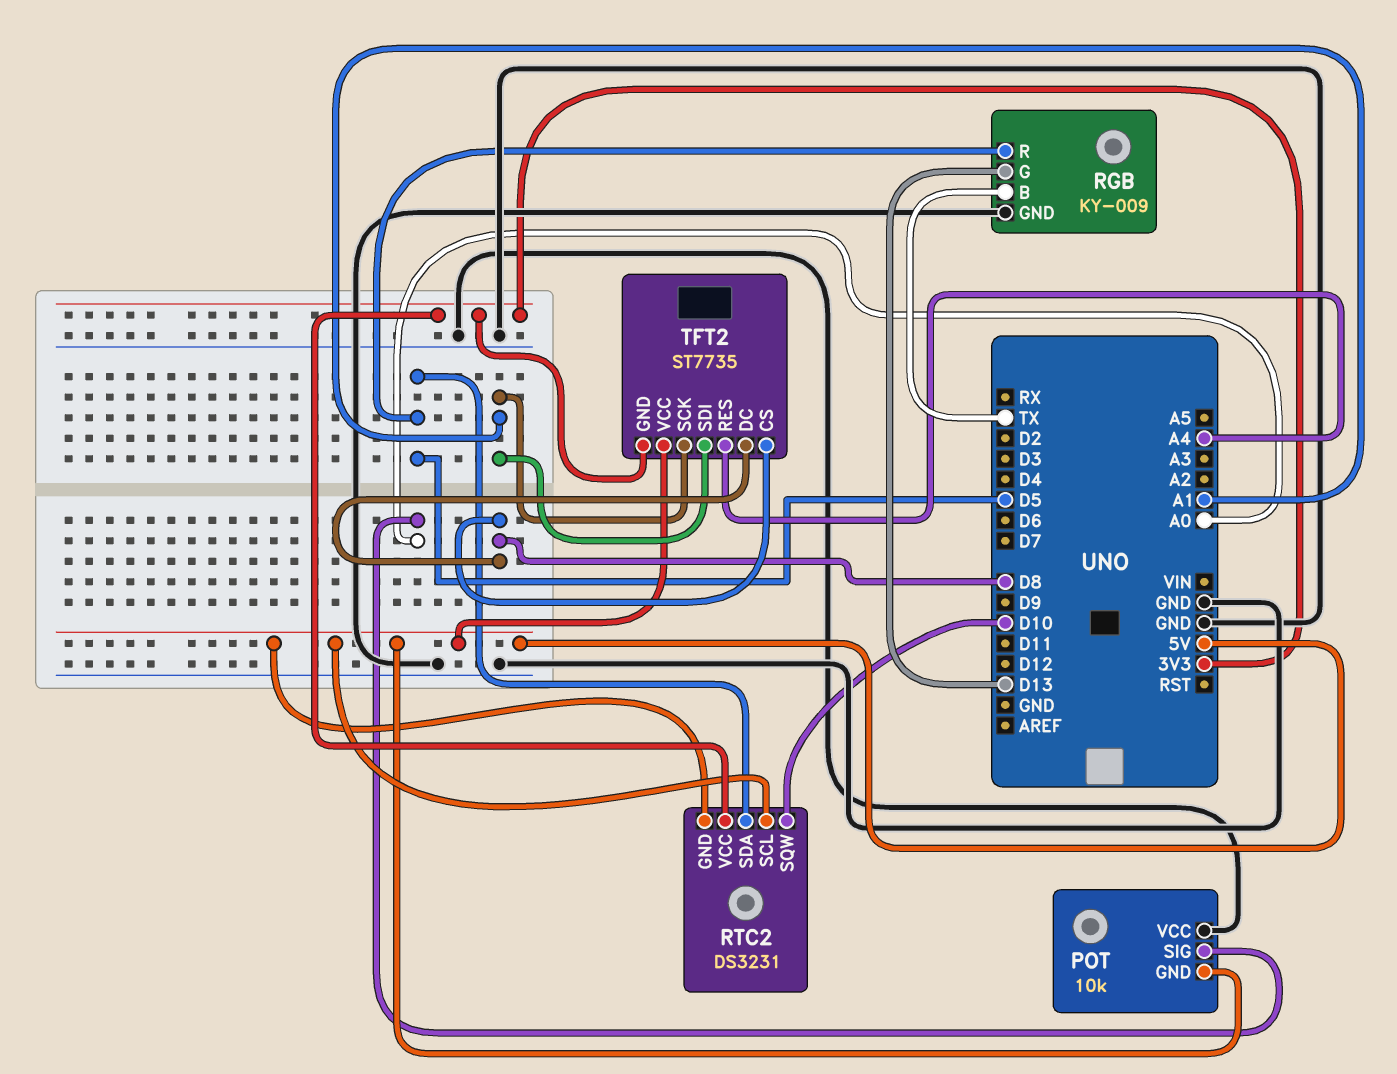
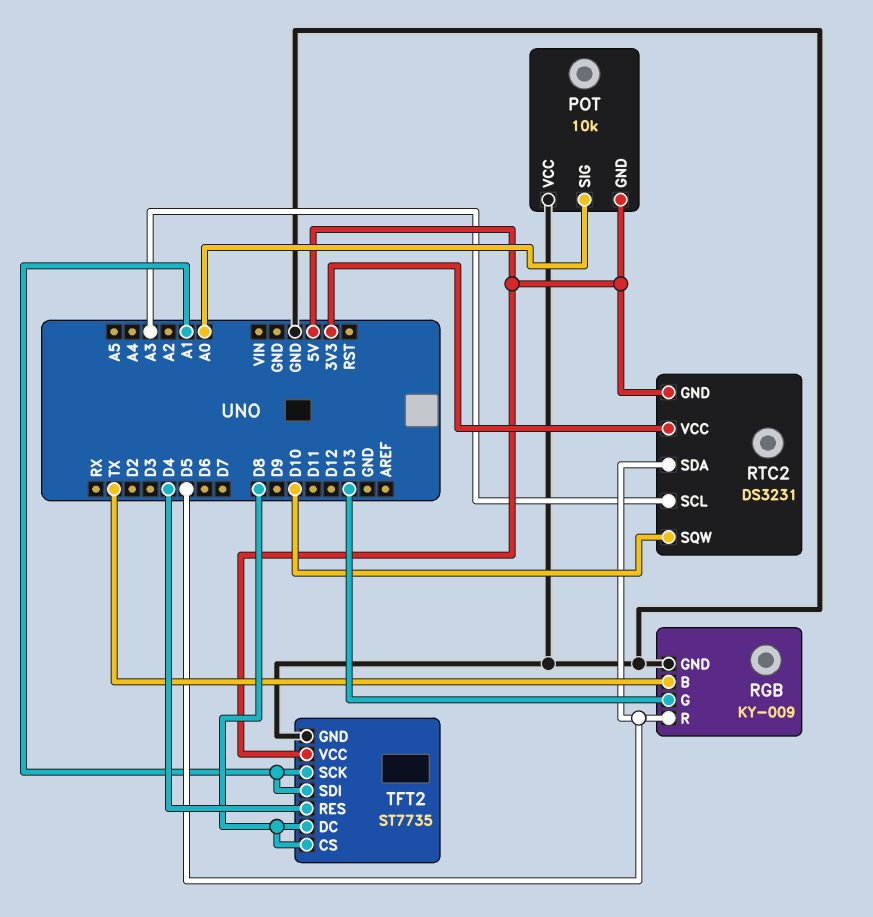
RTC2 pin SCL: 5V -> A3
TFT2 pin GND: 3V3 -> GND
TFT2 pin RES: A4 -> D4

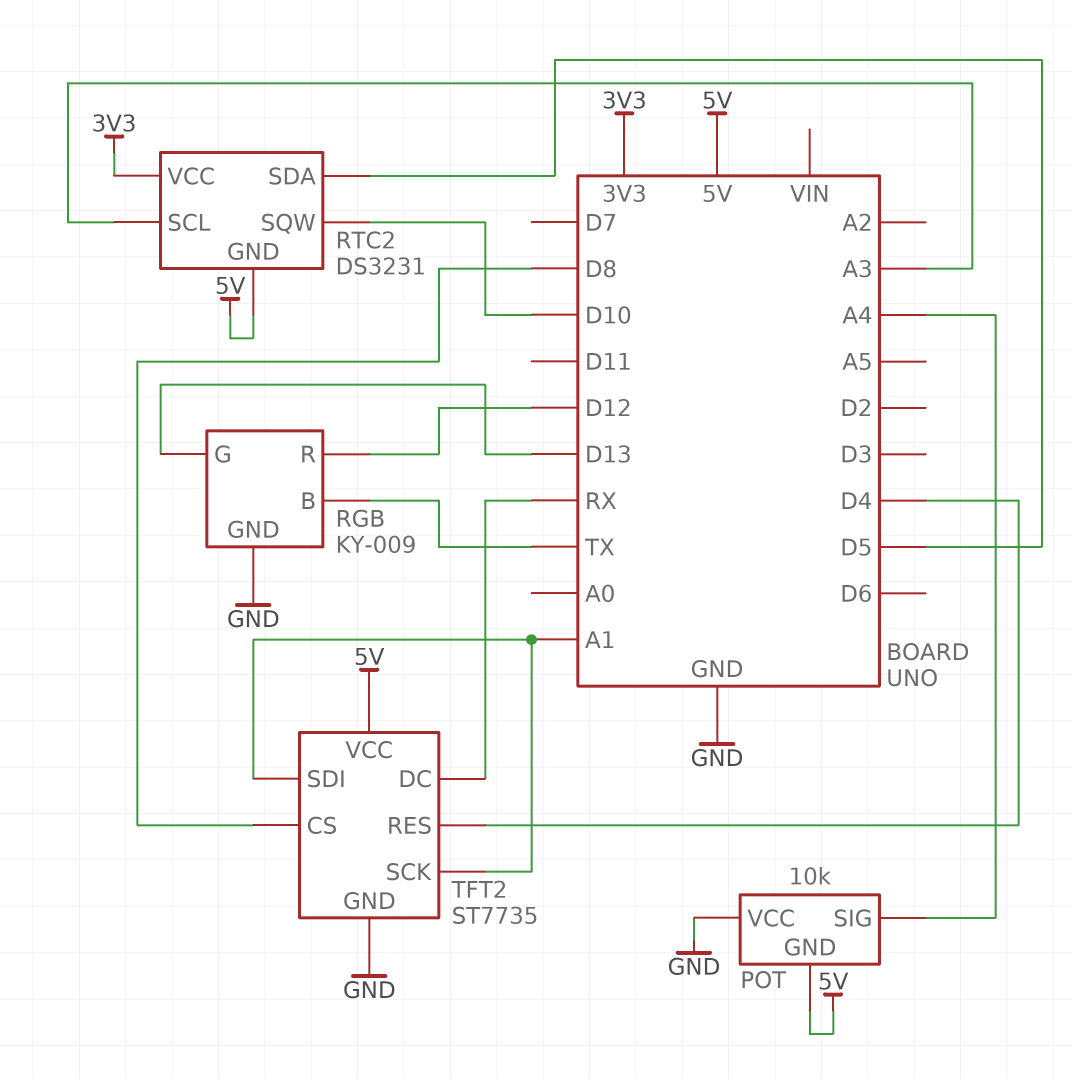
POT pin SIG: A0 -> A4
RGB pin R: D5 -> D12
TFT2 pin DC: D8 -> RX

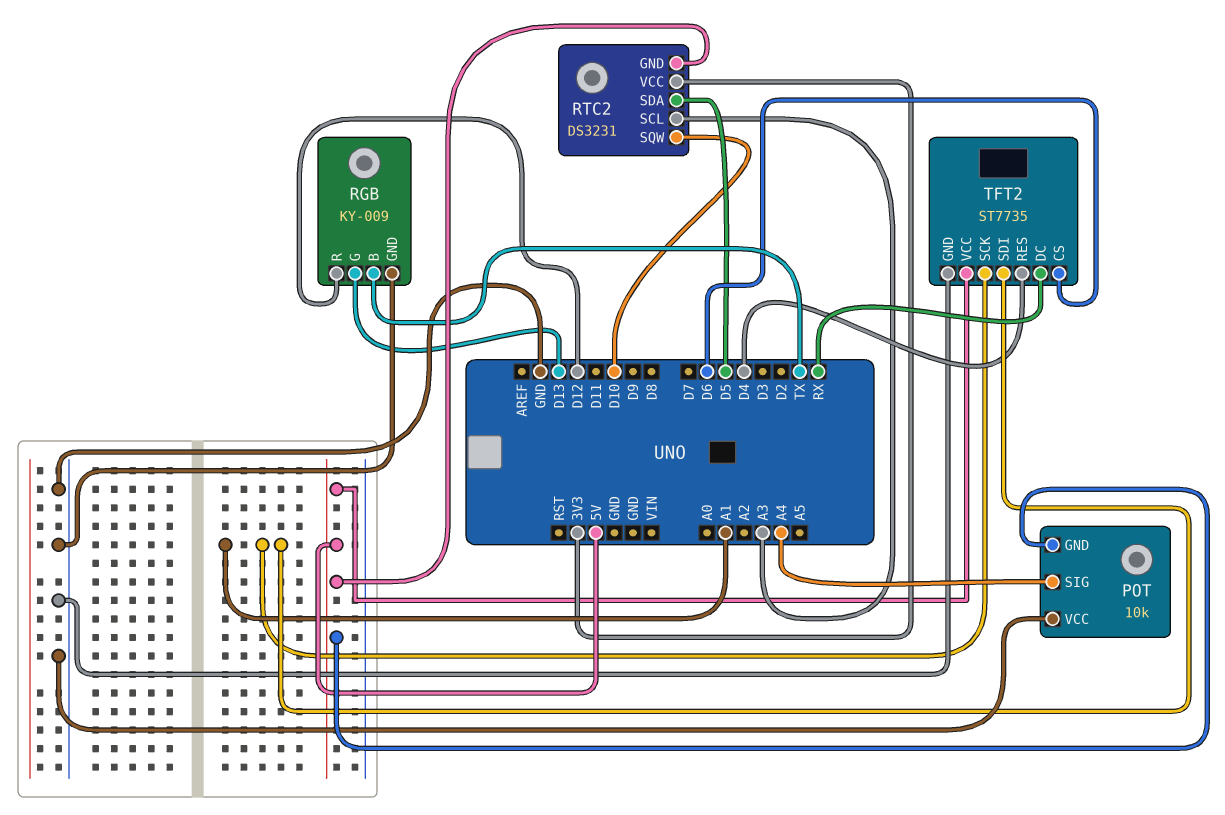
TFT2 pin CS: D8 -> D6

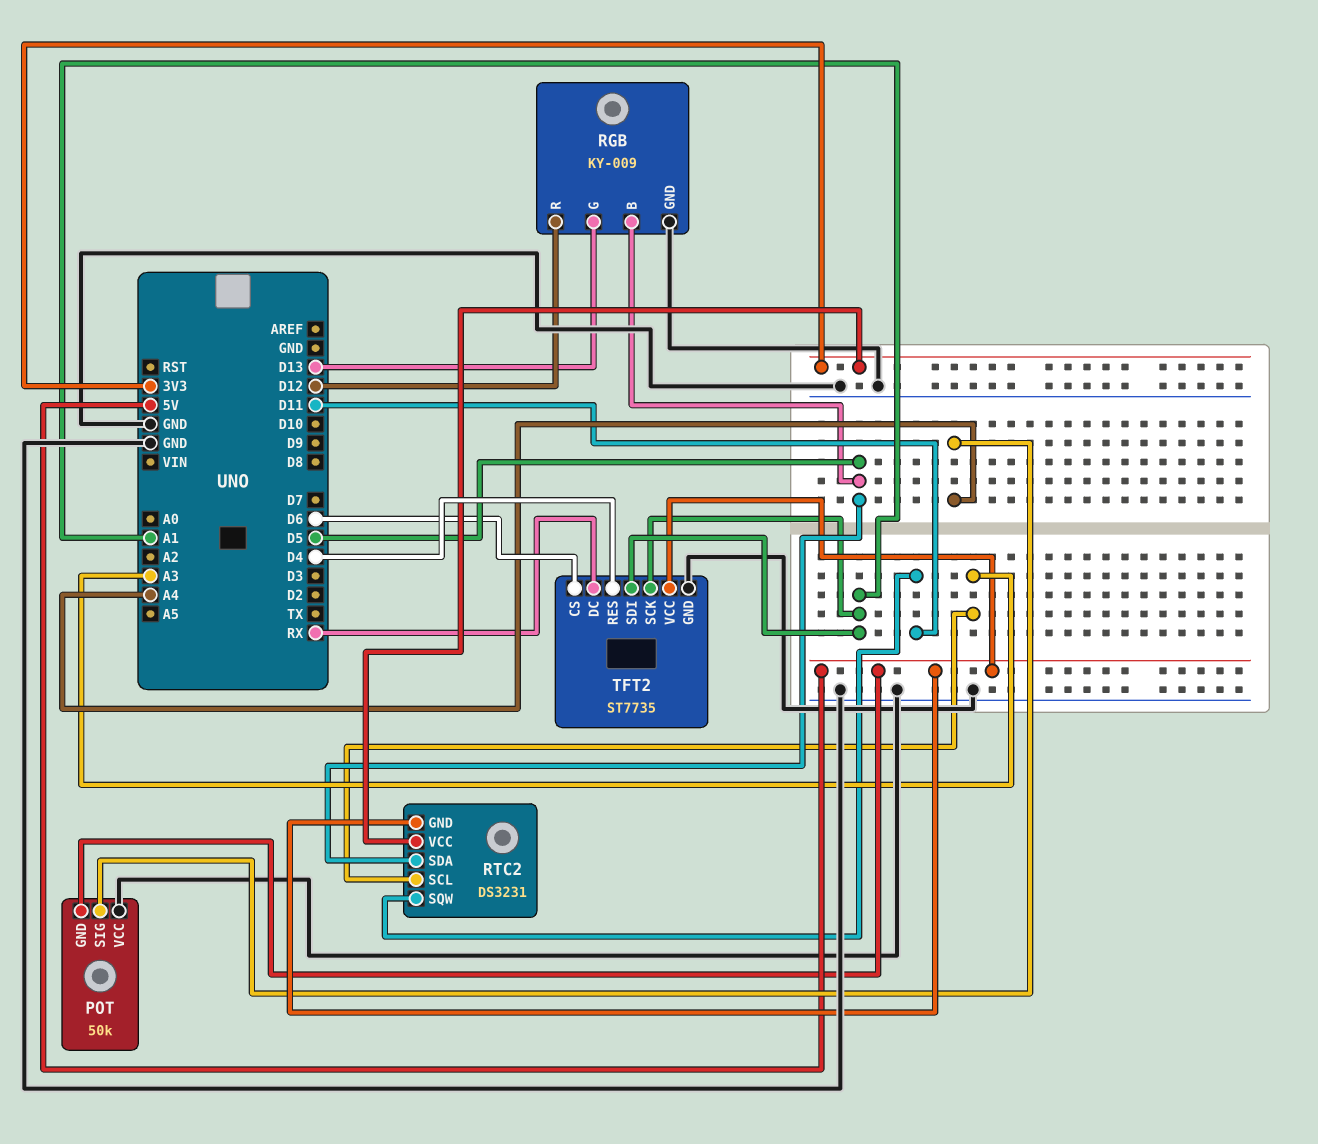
POT: 10k -> 50k
RGB pin B: TX -> D5
RTC2 pin SQW: D10 -> D11

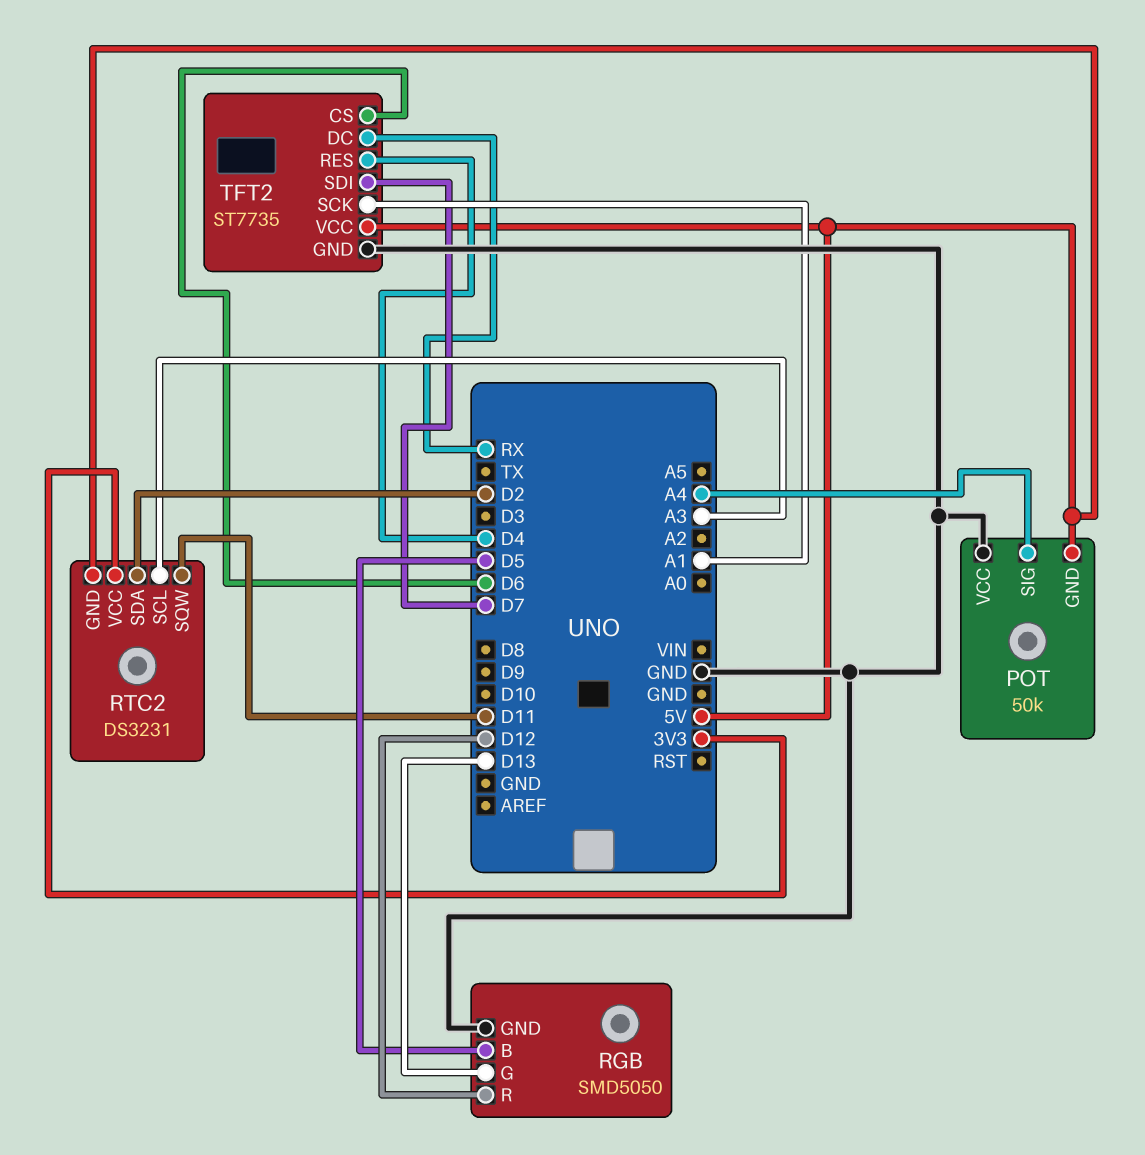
RGB: KY-009 -> SMD5050
RTC2 pin SDA: D5 -> D2
TFT2 pin SDI: A1 -> D7

